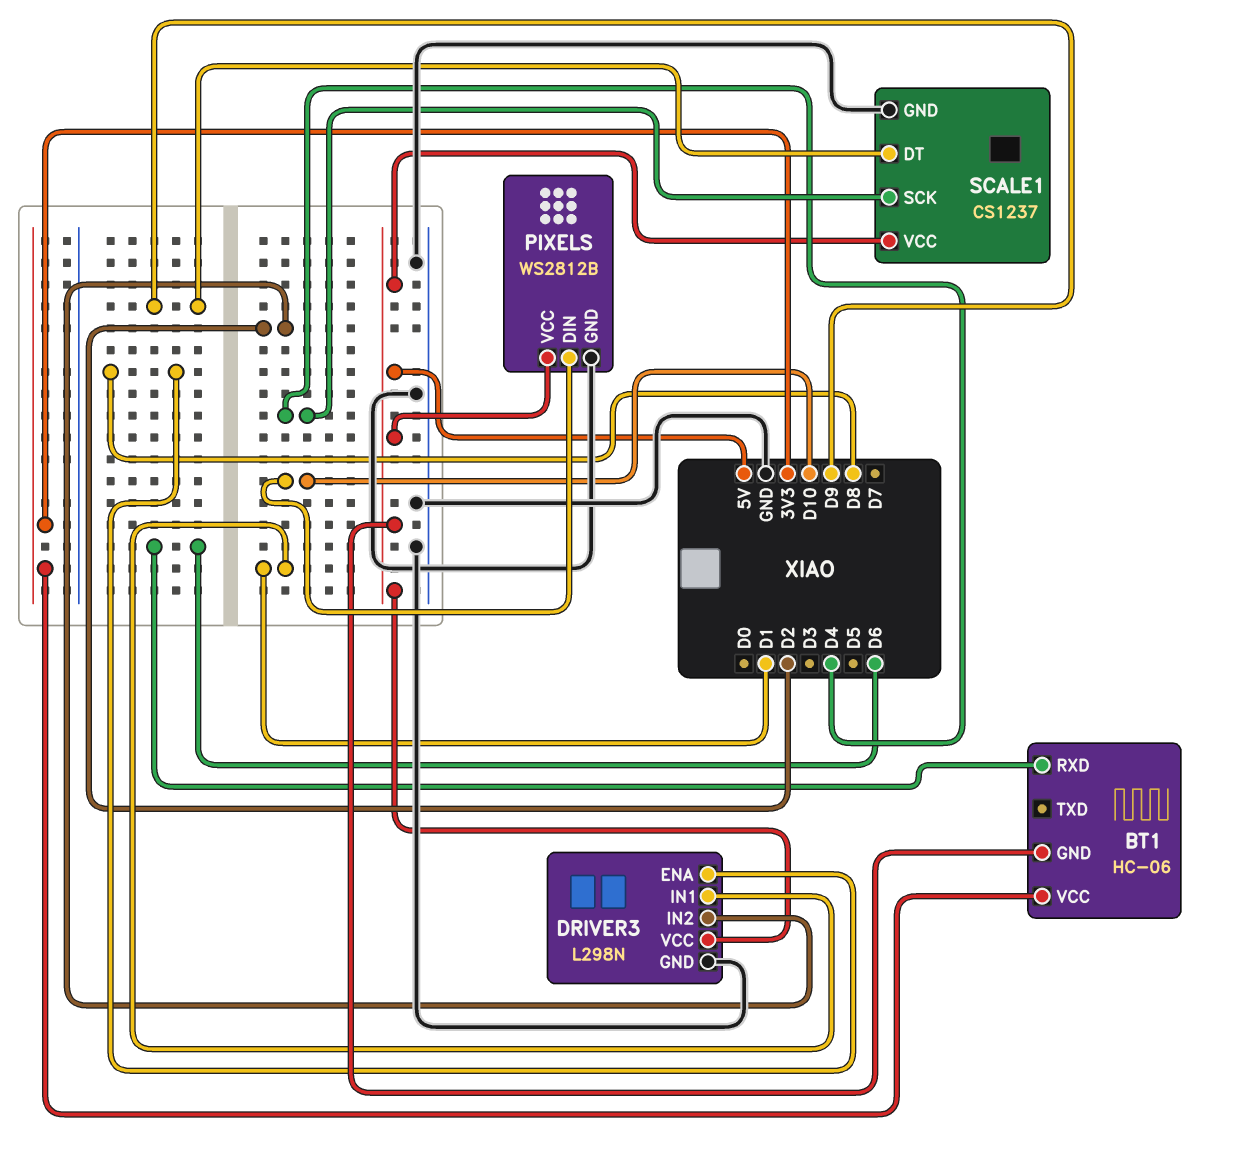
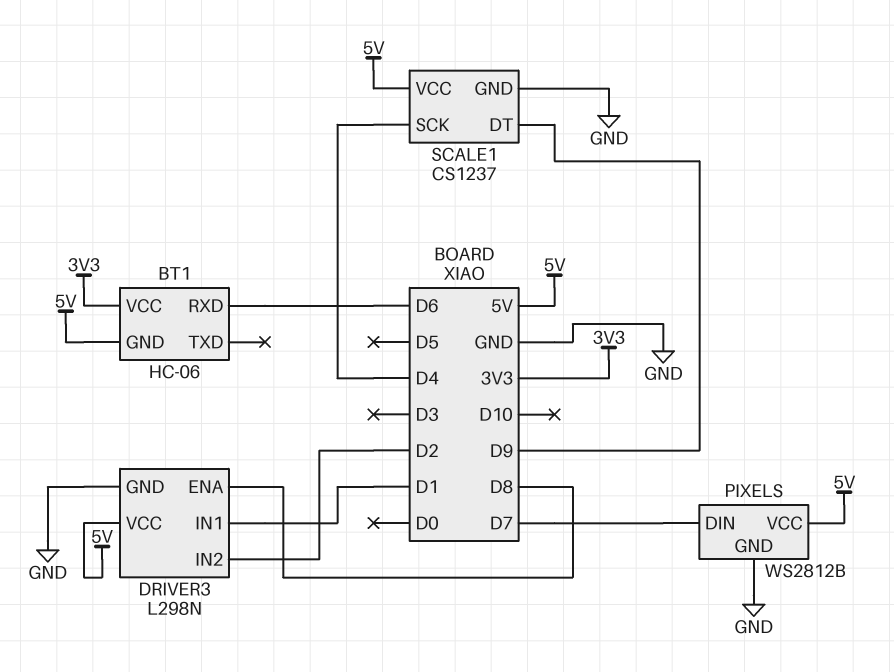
PIXELS pin DIN: D10 -> D7

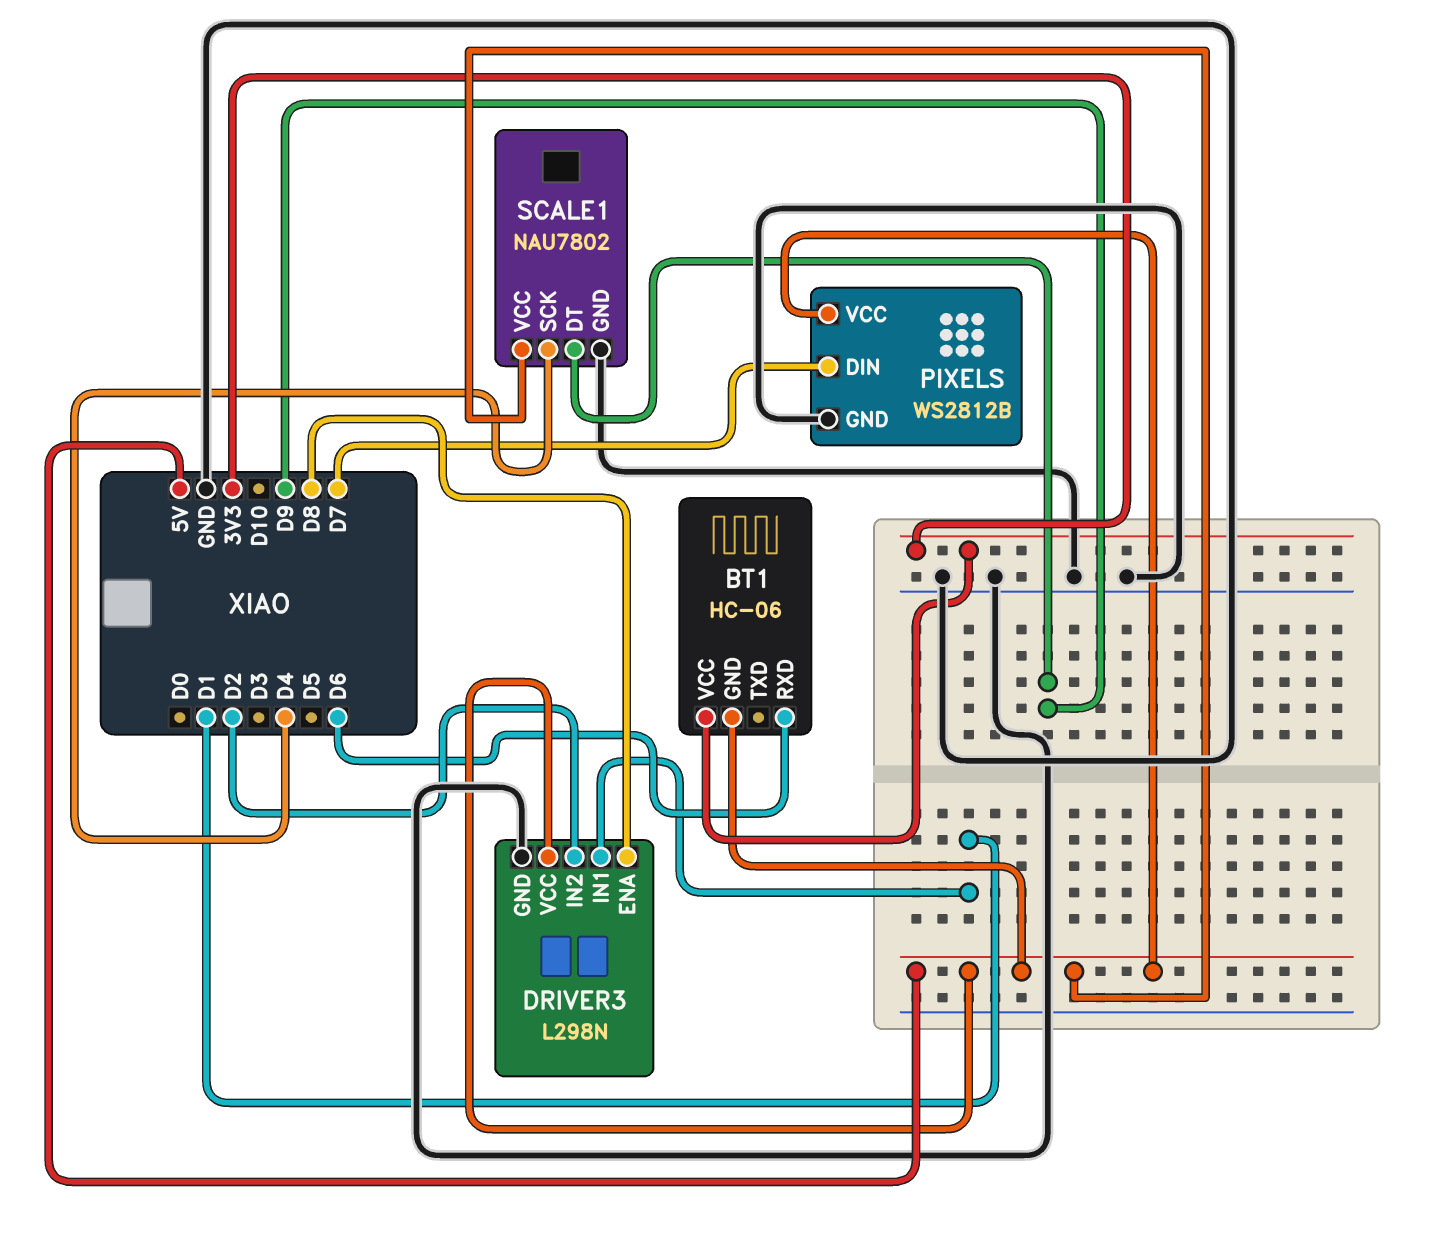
SCALE1: CS1237 -> NAU7802

